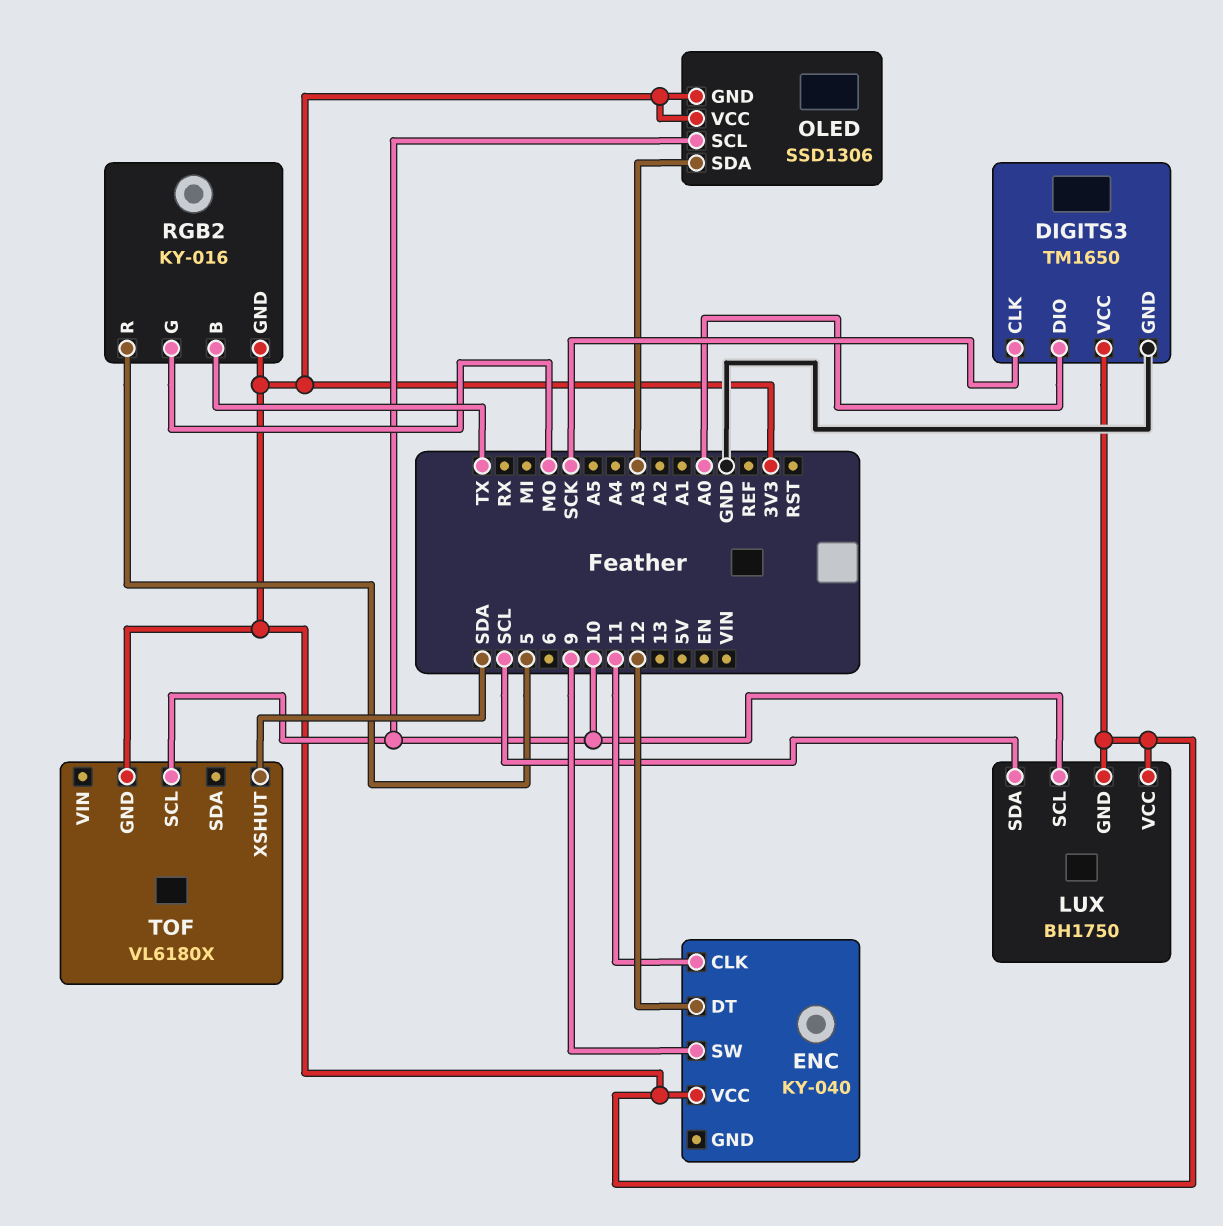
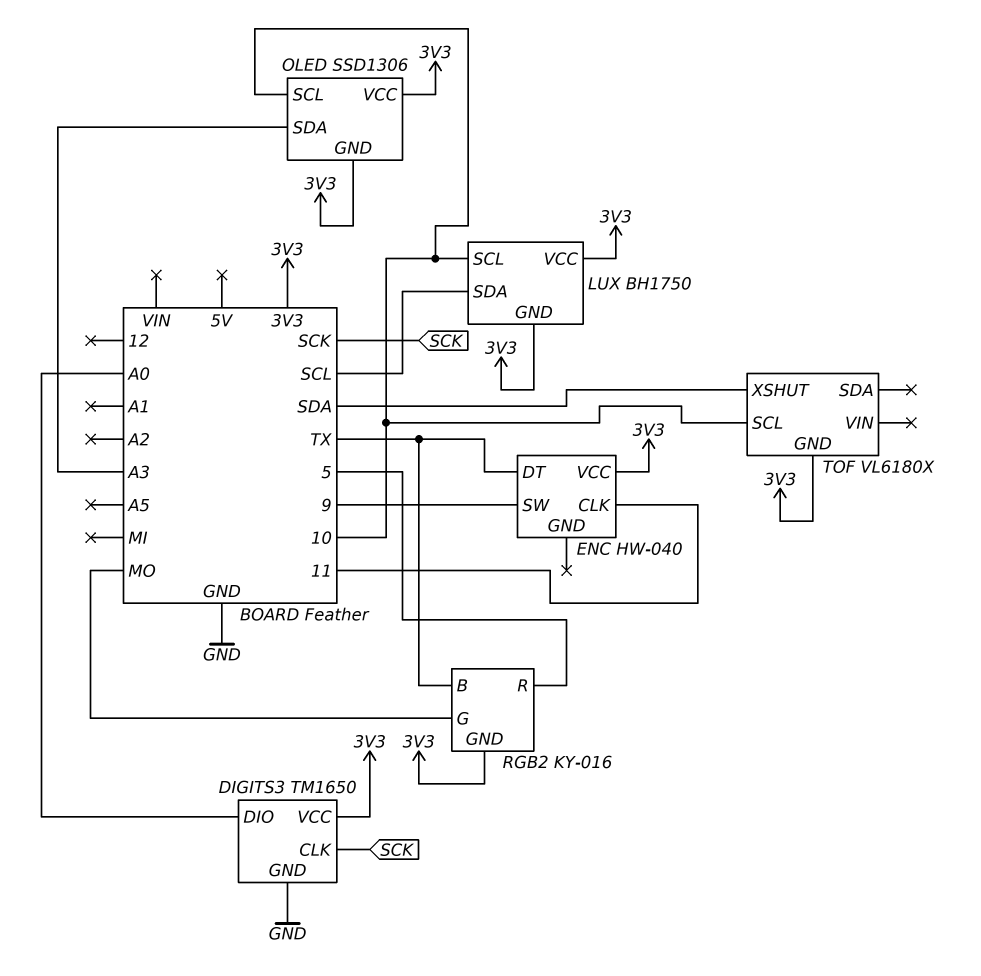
ENC: KY-040 -> HW-040
ENC pin DT: 12 -> TX

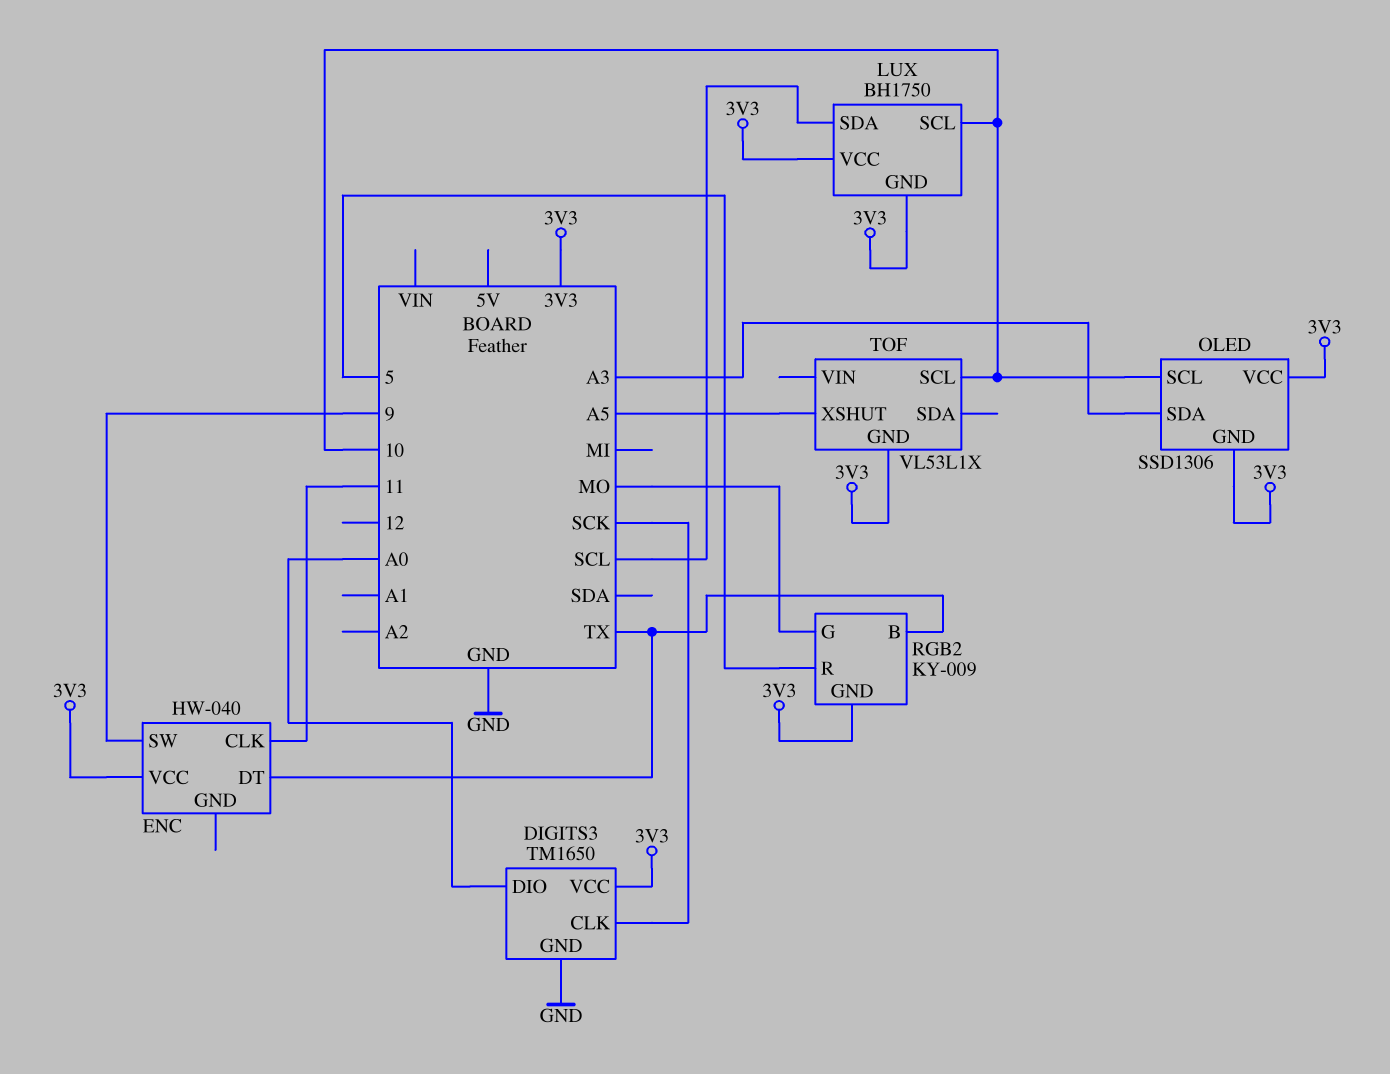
RGB2: KY-016 -> KY-009
TOF: VL6180X -> VL53L1X
TOF pin XSHUT: SDA -> A5

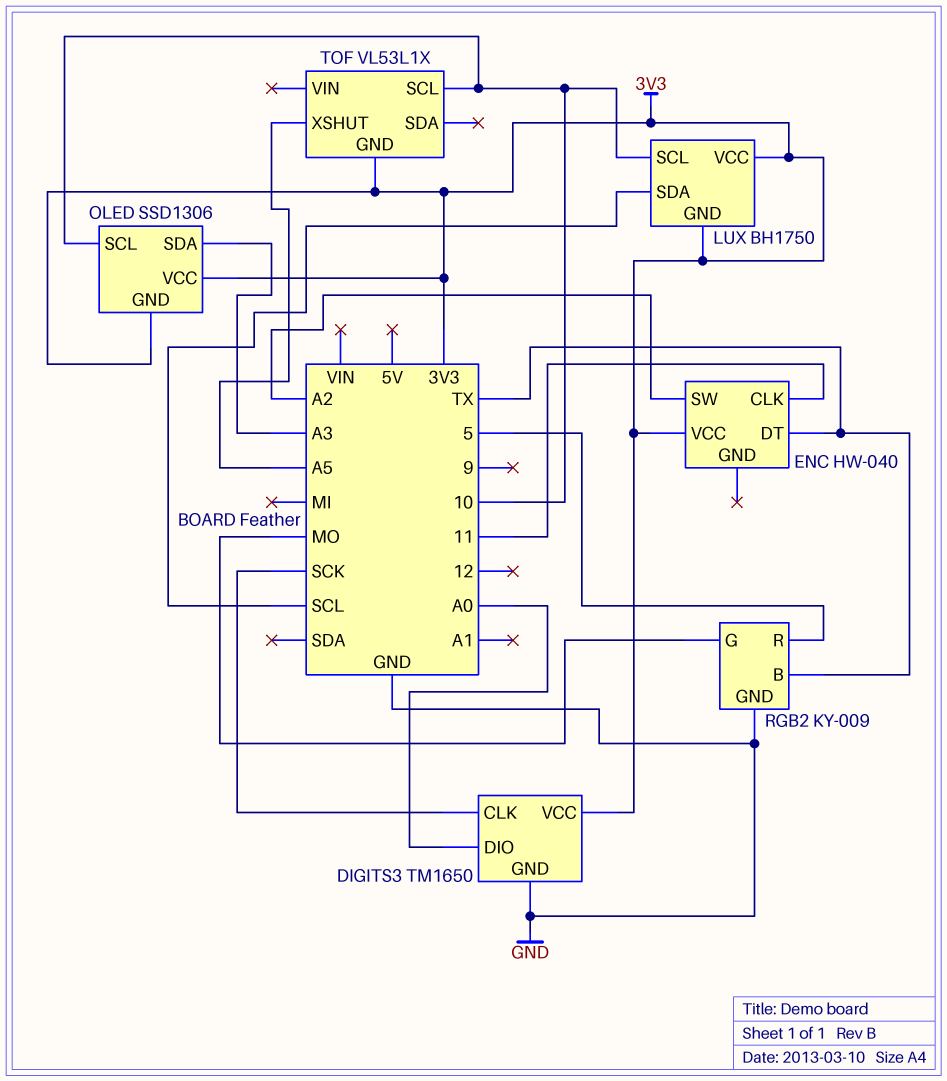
ENC pin SW: 9 -> A2
RGB2 pin GND: 3V3 -> GND

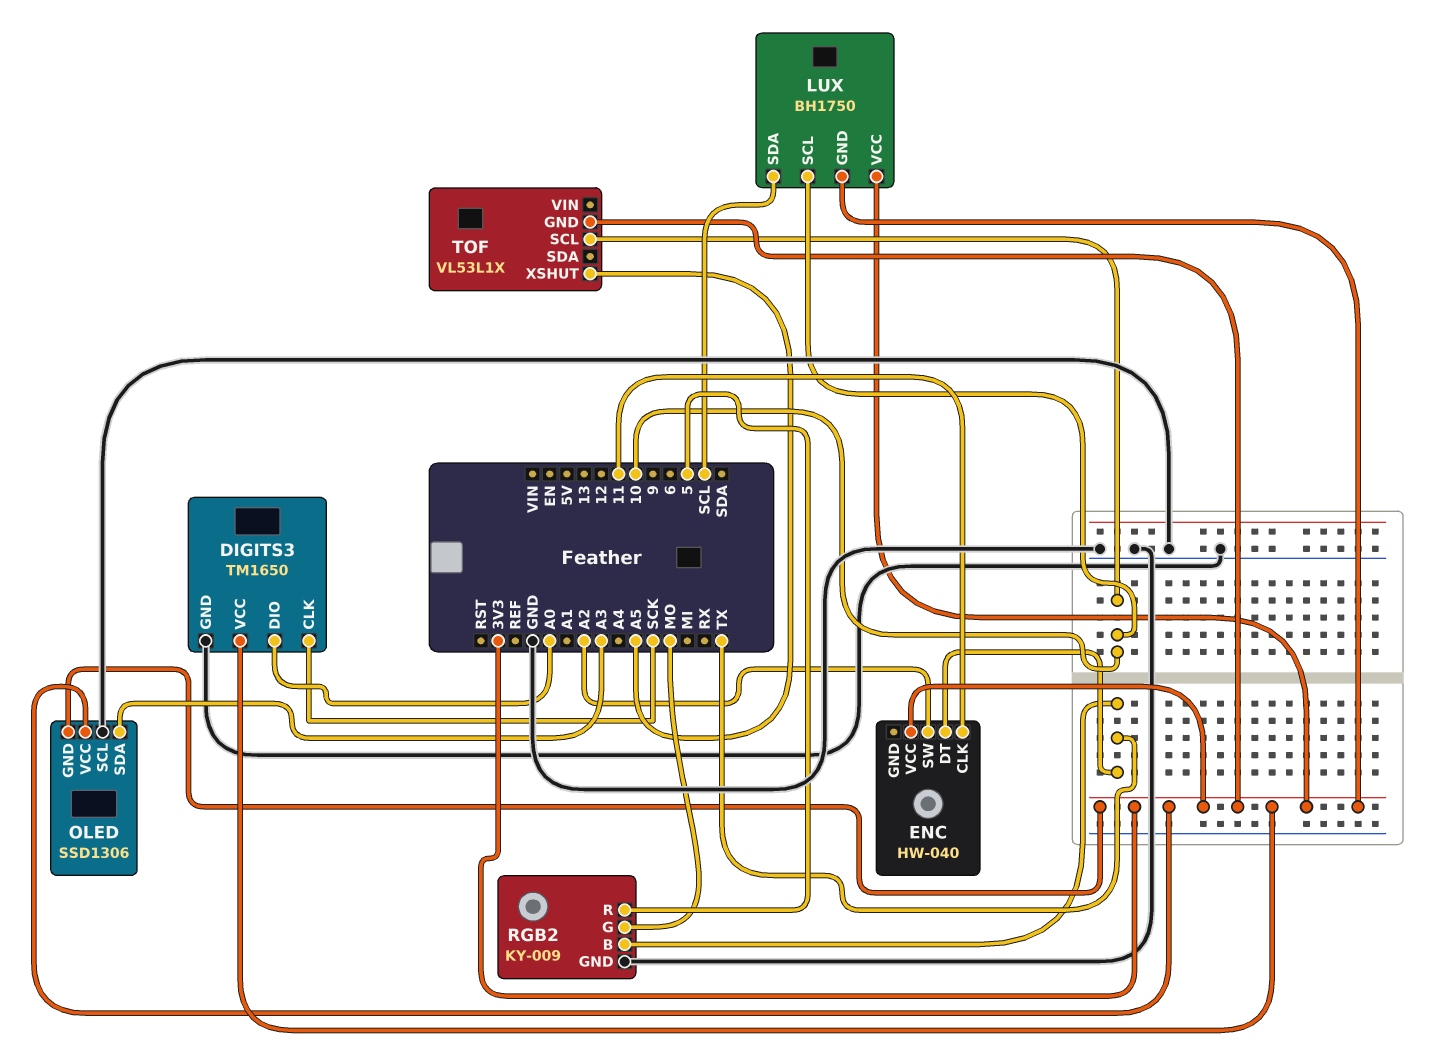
OLED pin SCL: 10 -> GND

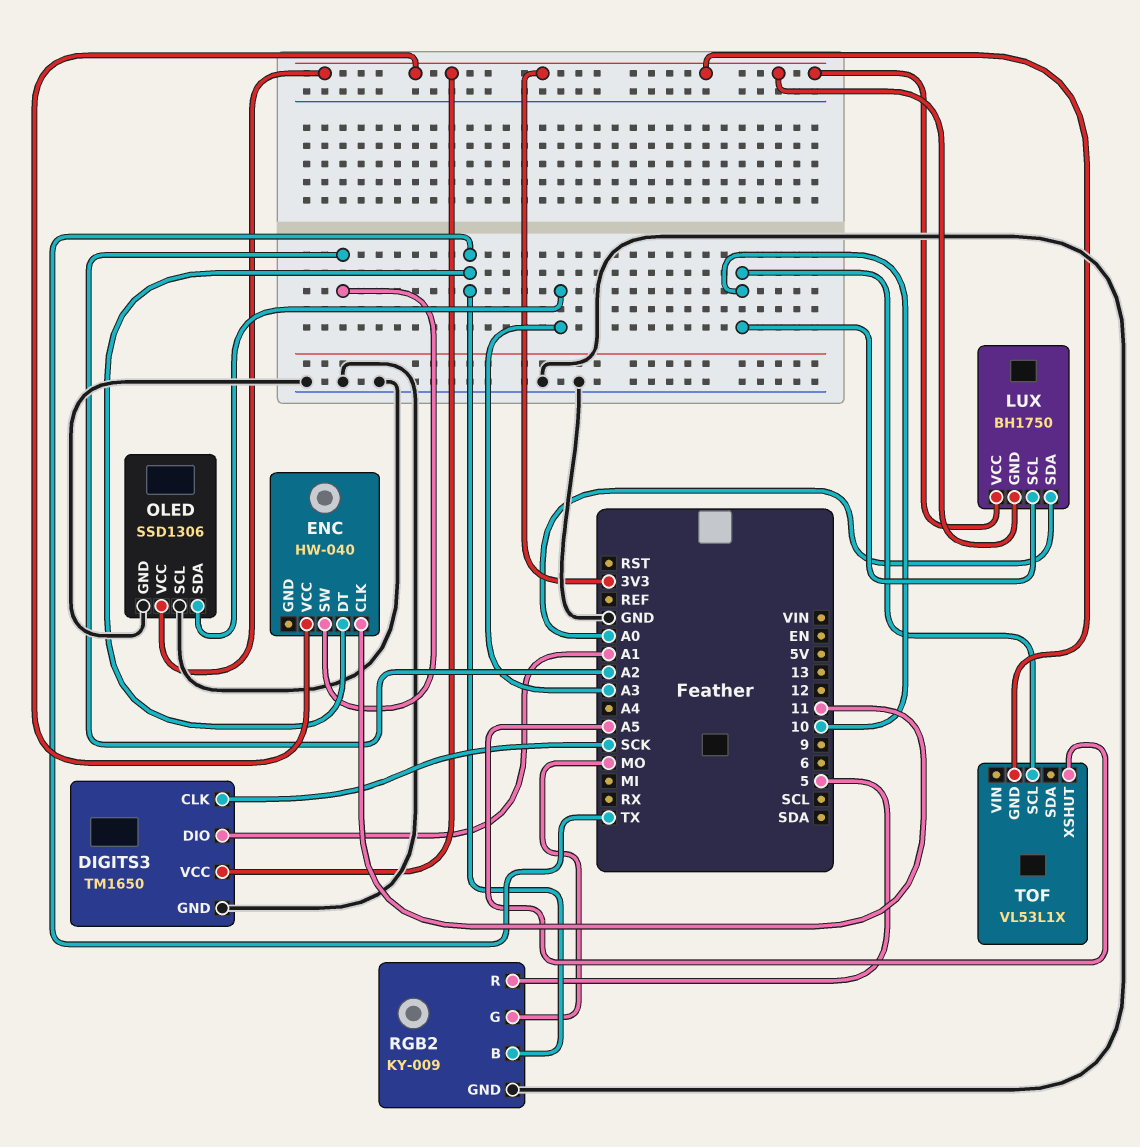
DIGITS3 pin DIO: A0 -> A1
LUX pin SDA: SCL -> A0
OLED pin GND: 3V3 -> GND

